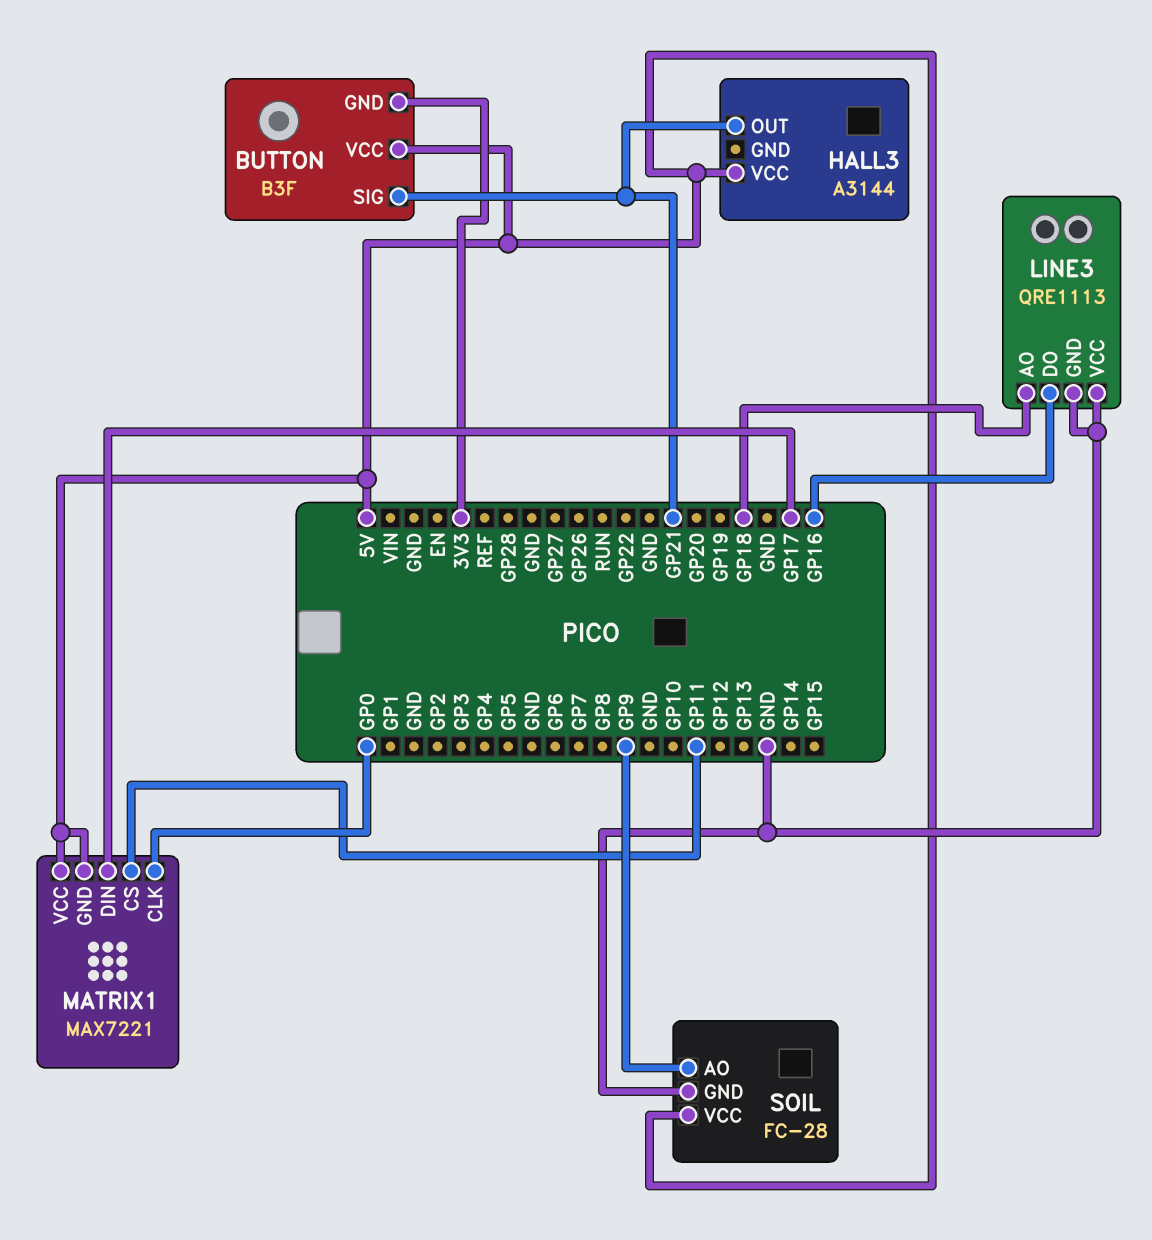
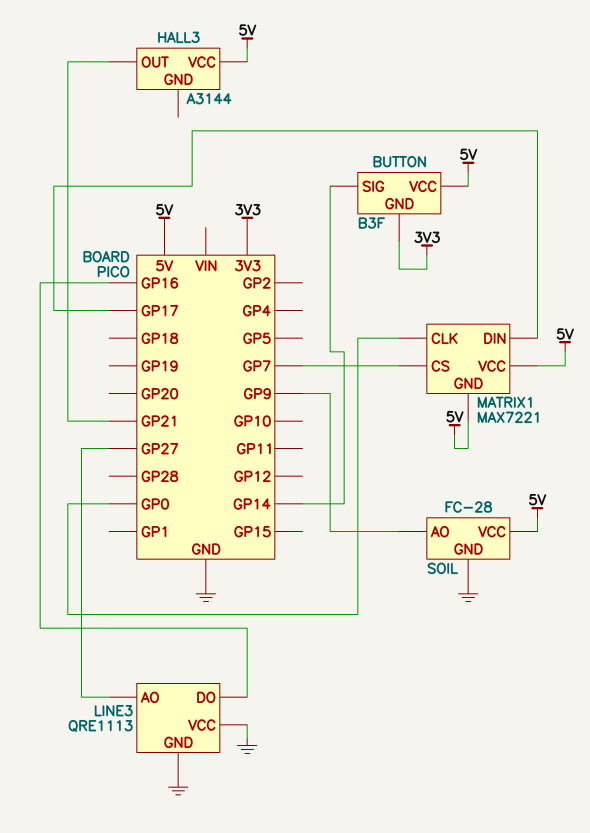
BUTTON pin SIG: GP21 -> GP14
LINE3 pin AO: GP18 -> GP27
MATRIX1 pin CS: GP11 -> GP7

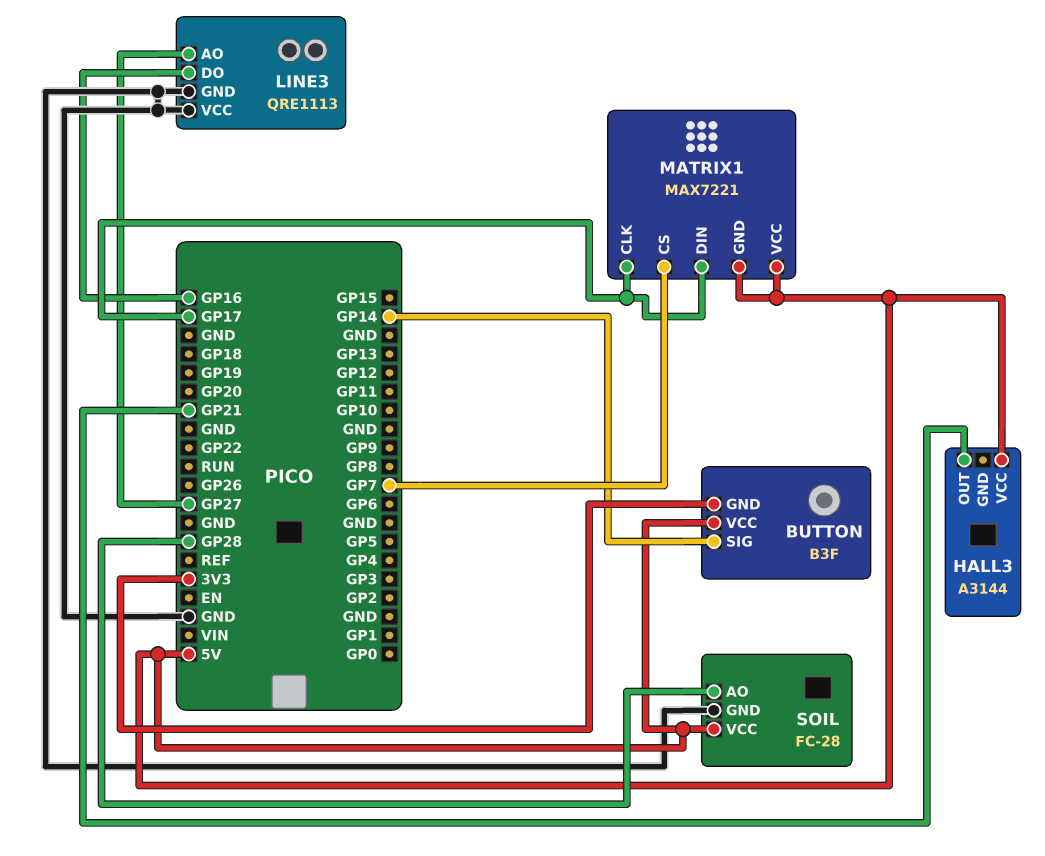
MATRIX1 pin CLK: GP0 -> GP17
SOIL pin AO: GP9 -> GP28

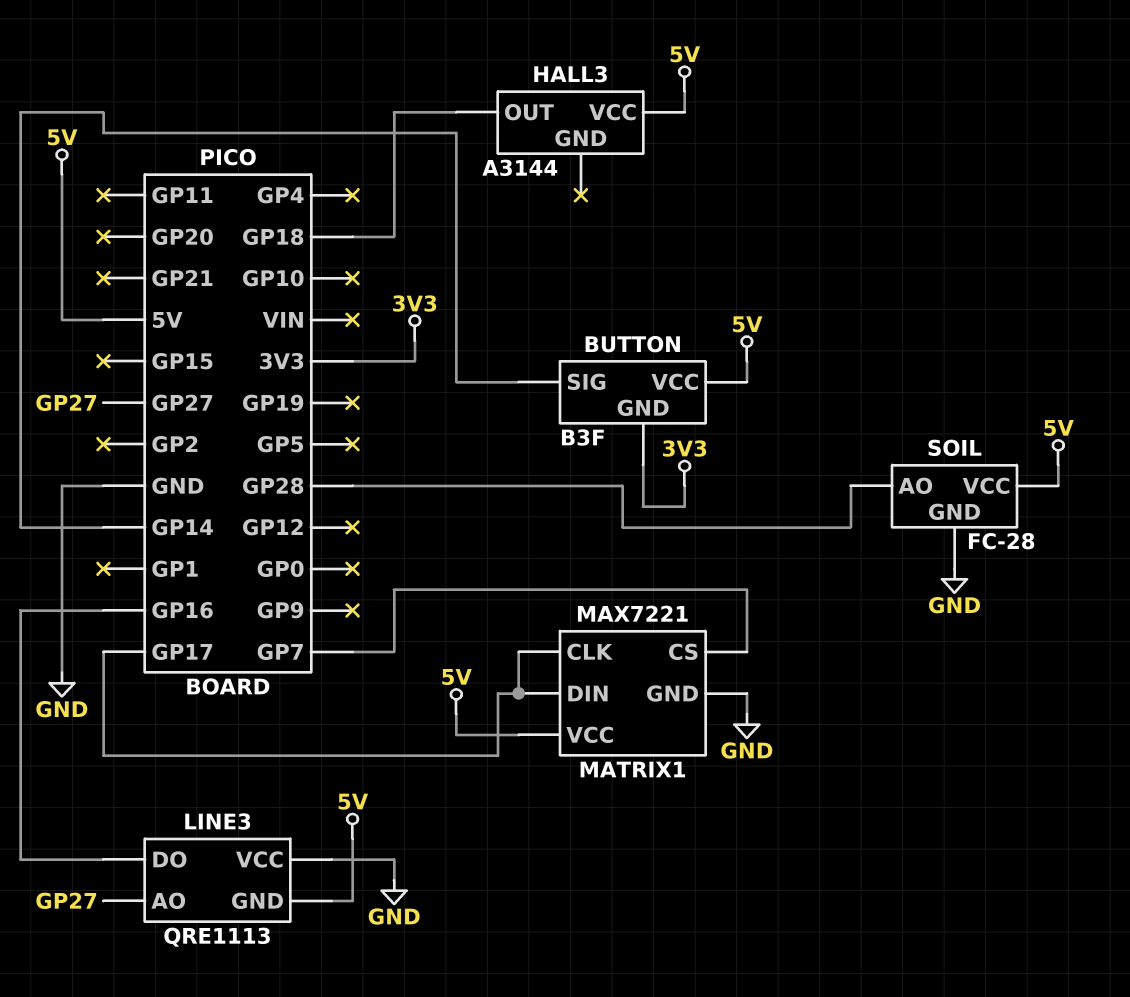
HALL3 pin OUT: GP21 -> GP18
LINE3 pin GND: GND -> 5V
MATRIX1 pin GND: 5V -> GND

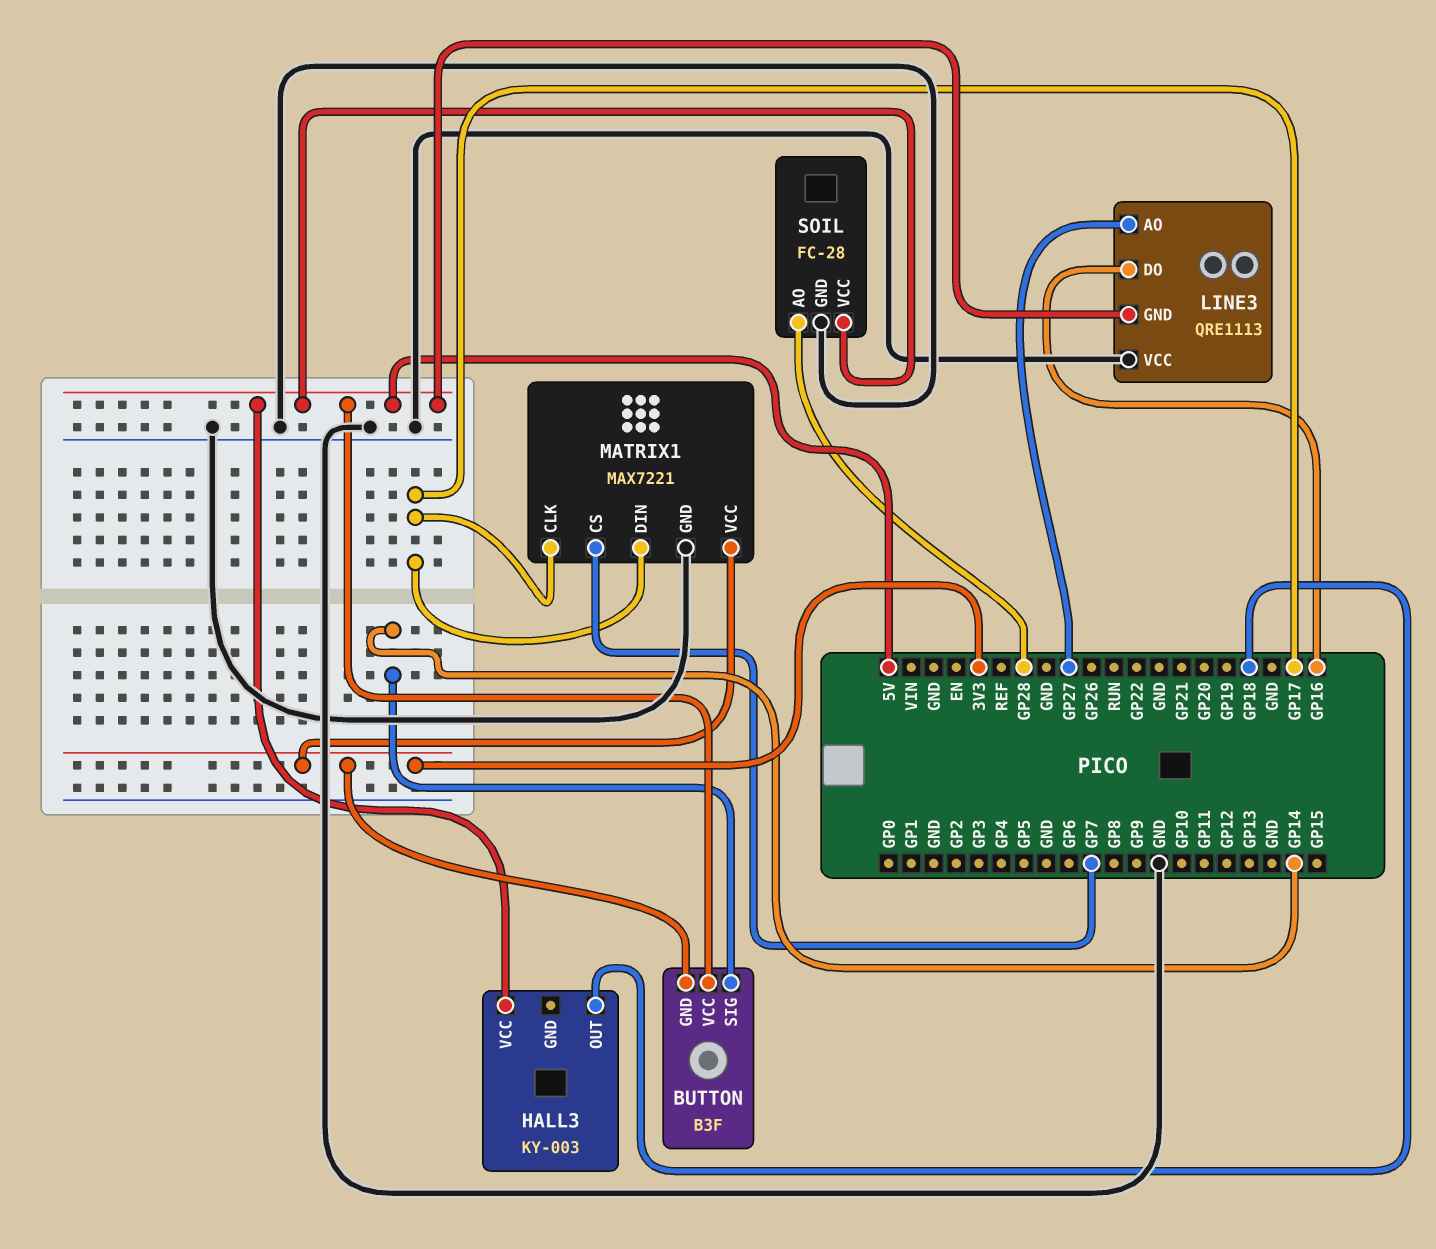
HALL3: A3144 -> KY-003
MATRIX1 pin VCC: 5V -> 3V3

